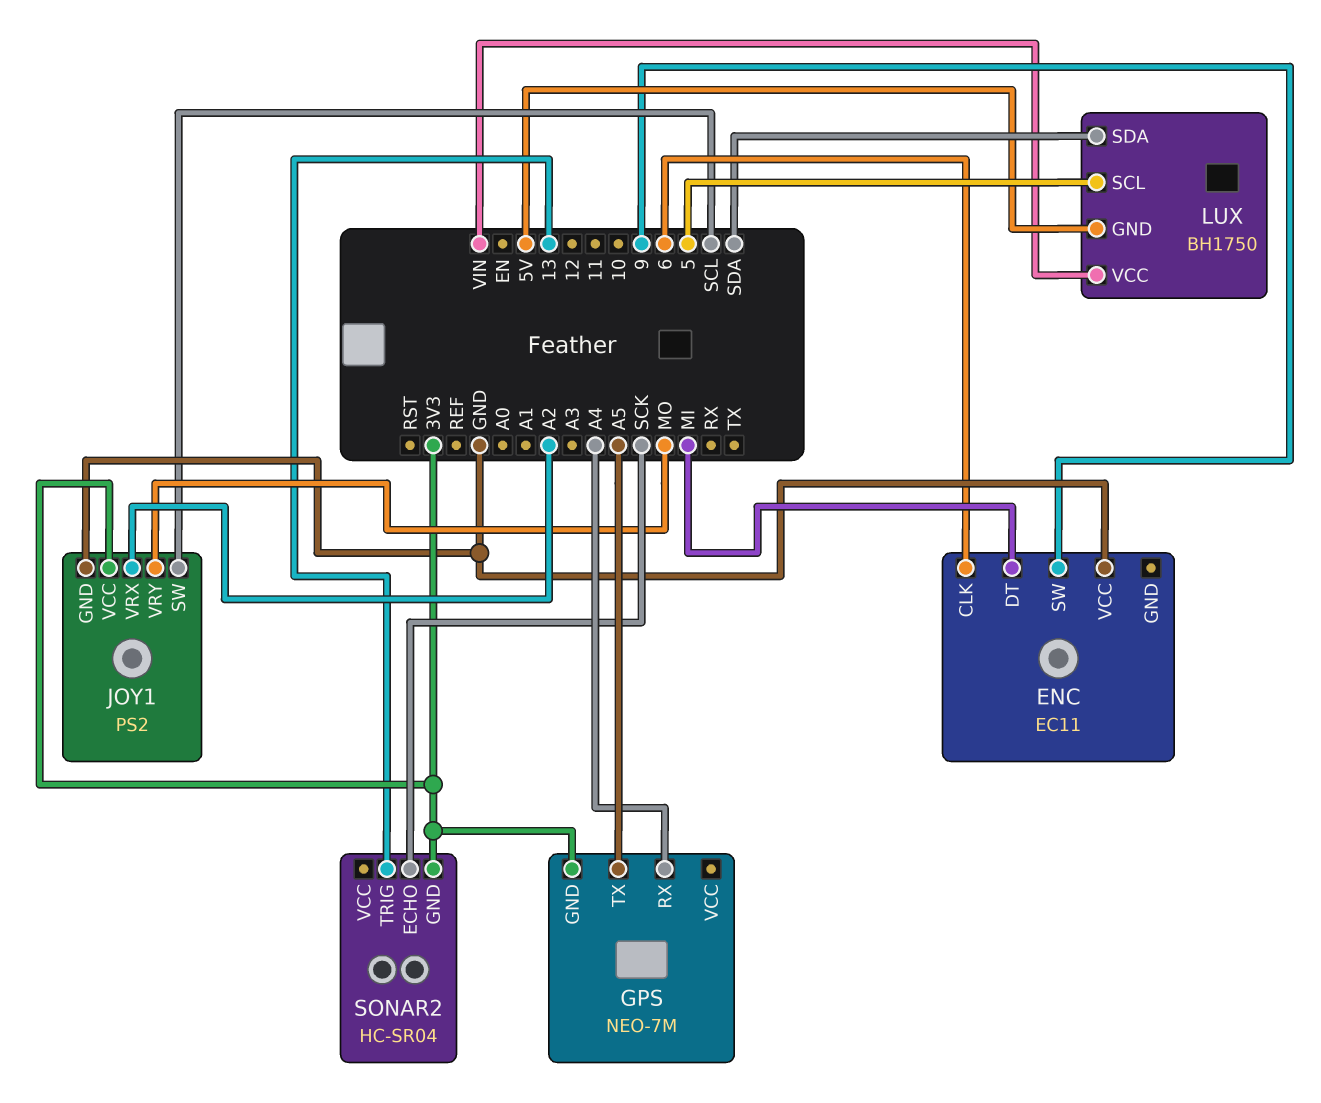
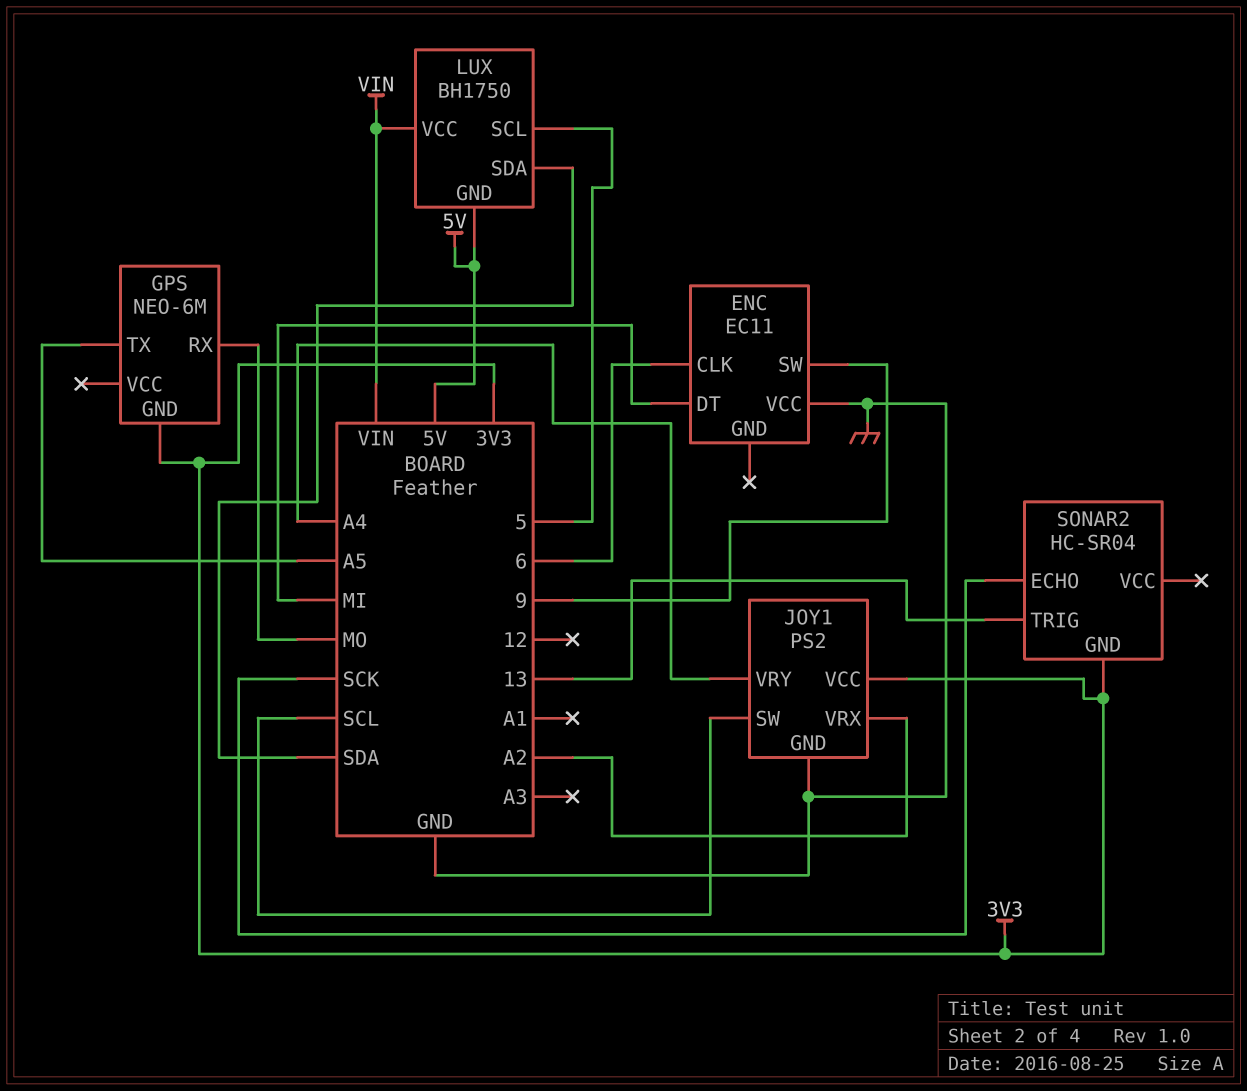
GPS: NEO-7M -> NEO-6M
GPS pin RX: A4 -> MO
JOY1 pin VRY: MO -> A4

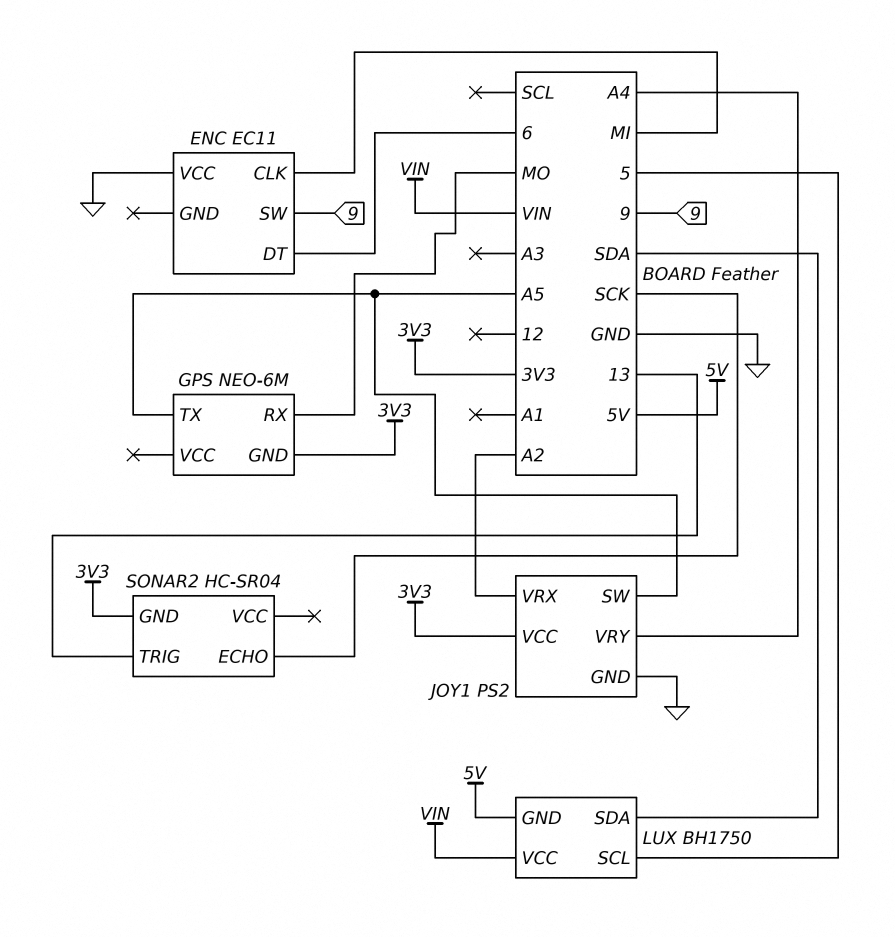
ENC pin CLK: 6 -> MI
ENC pin DT: MI -> 6
JOY1 pin SW: SCL -> A5

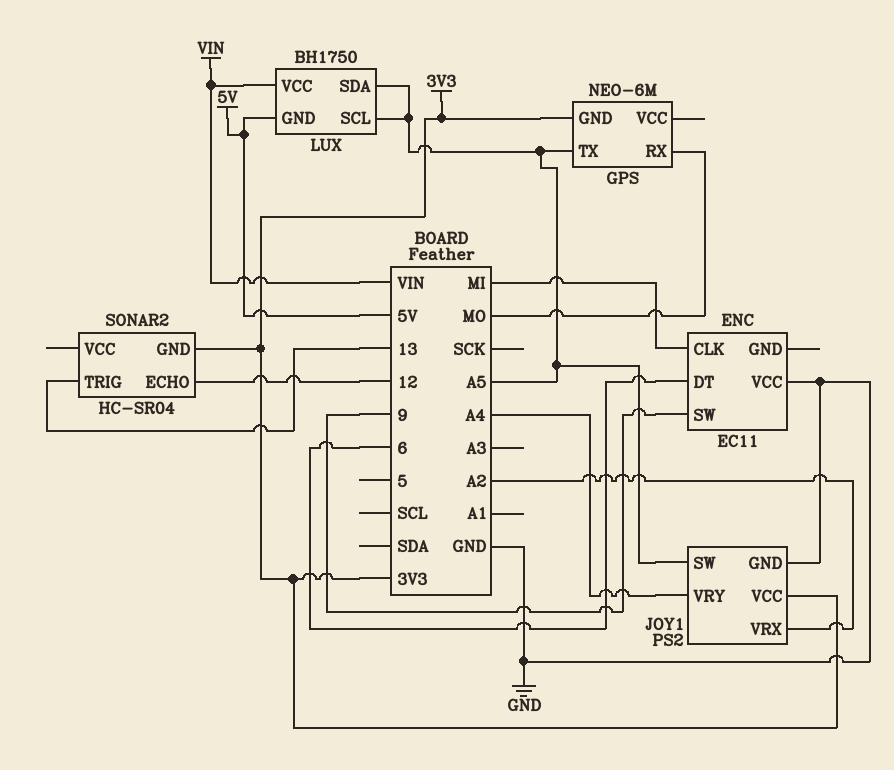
LUX pin SCL: 5 -> A5
LUX pin SDA: SDA -> A5
SONAR2 pin ECHO: SCK -> 12

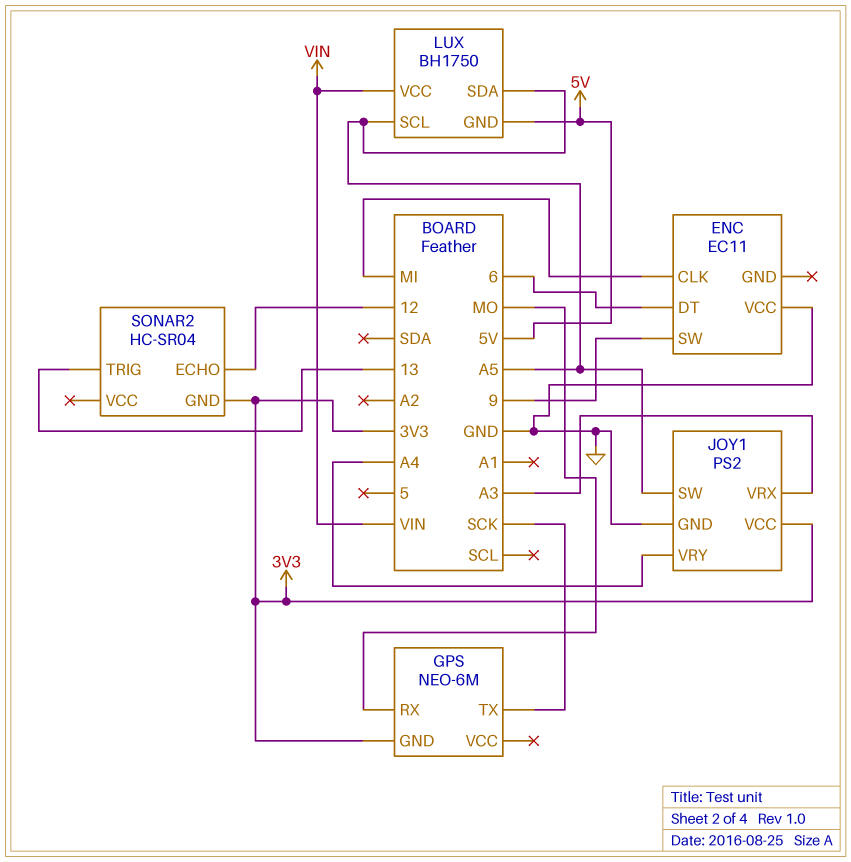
GPS pin TX: A5 -> SCK
JOY1 pin VRX: A2 -> A3

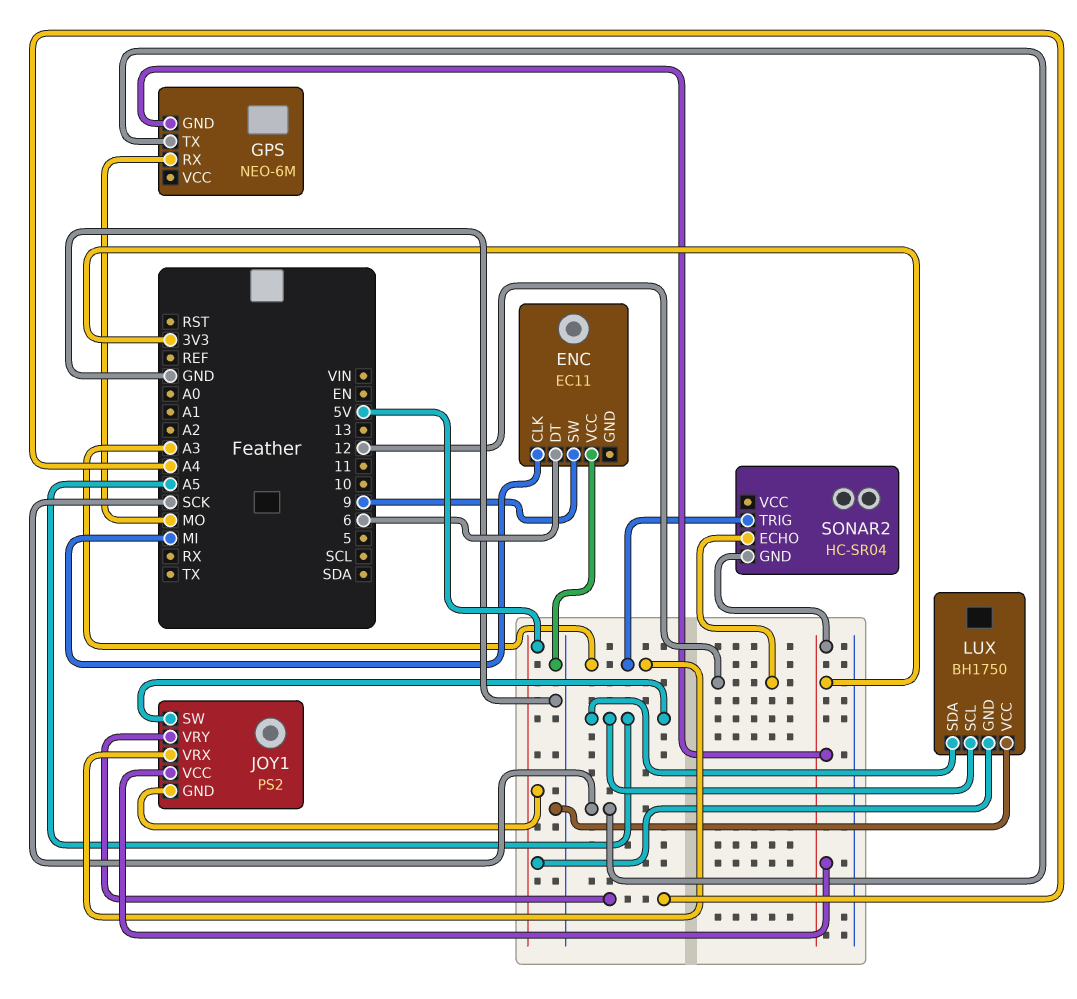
JOY1 pin GND: GND -> 5V
LUX pin VCC: VIN -> GND
SONAR2 pin TRIG: 13 -> A3

